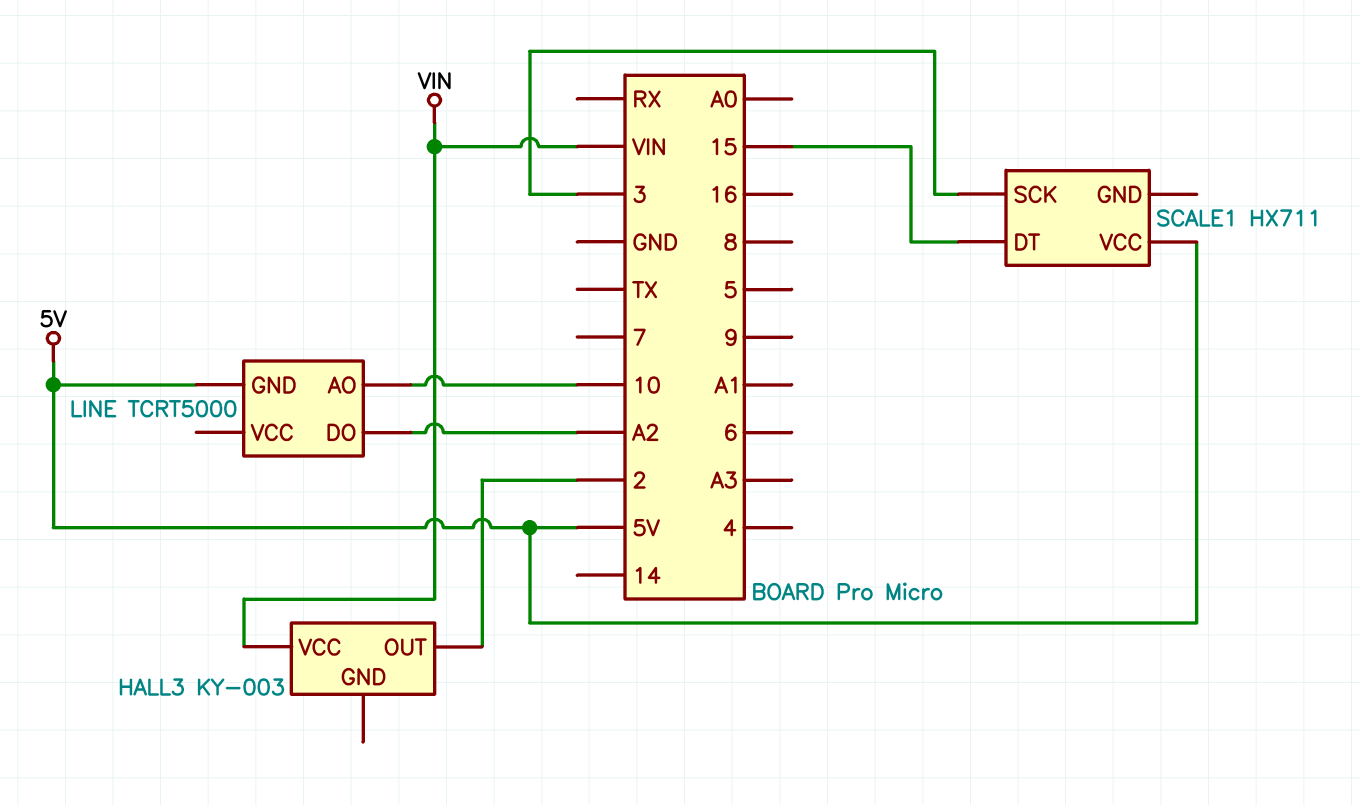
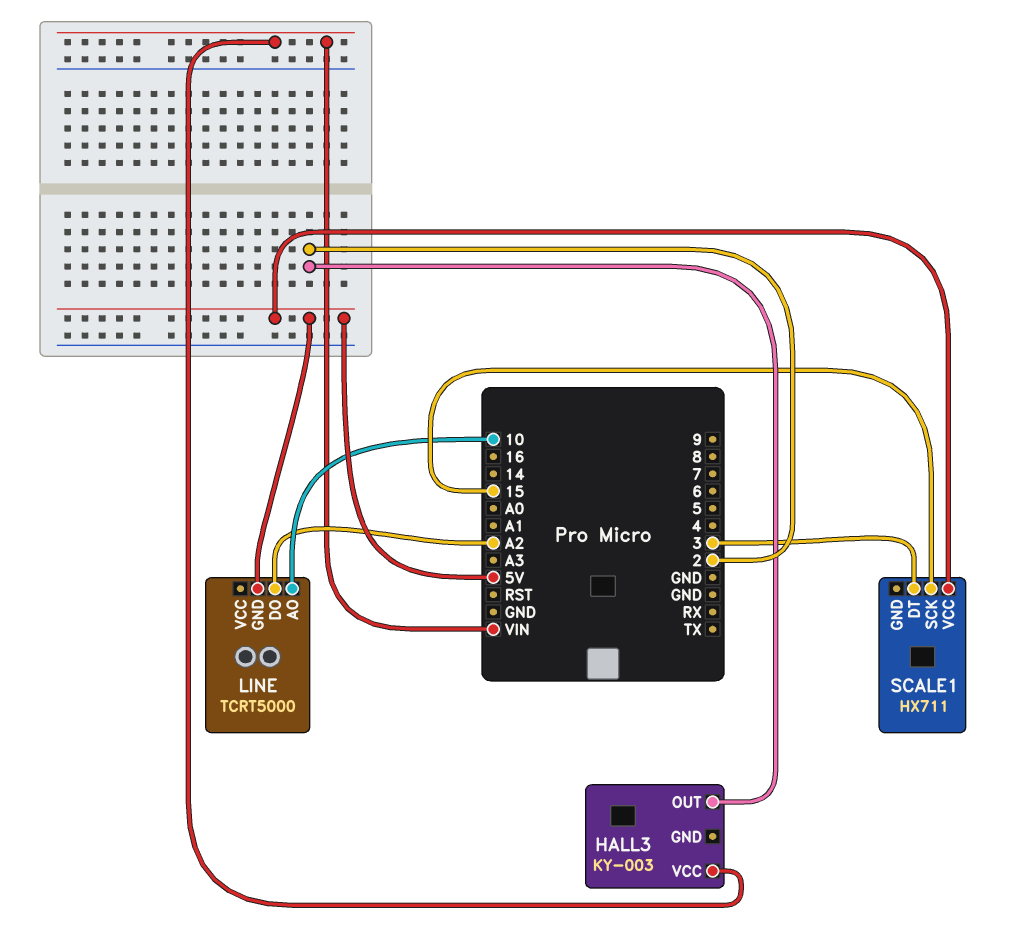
SCALE1 pin DT: 15 -> 3
SCALE1 pin SCK: 3 -> 15

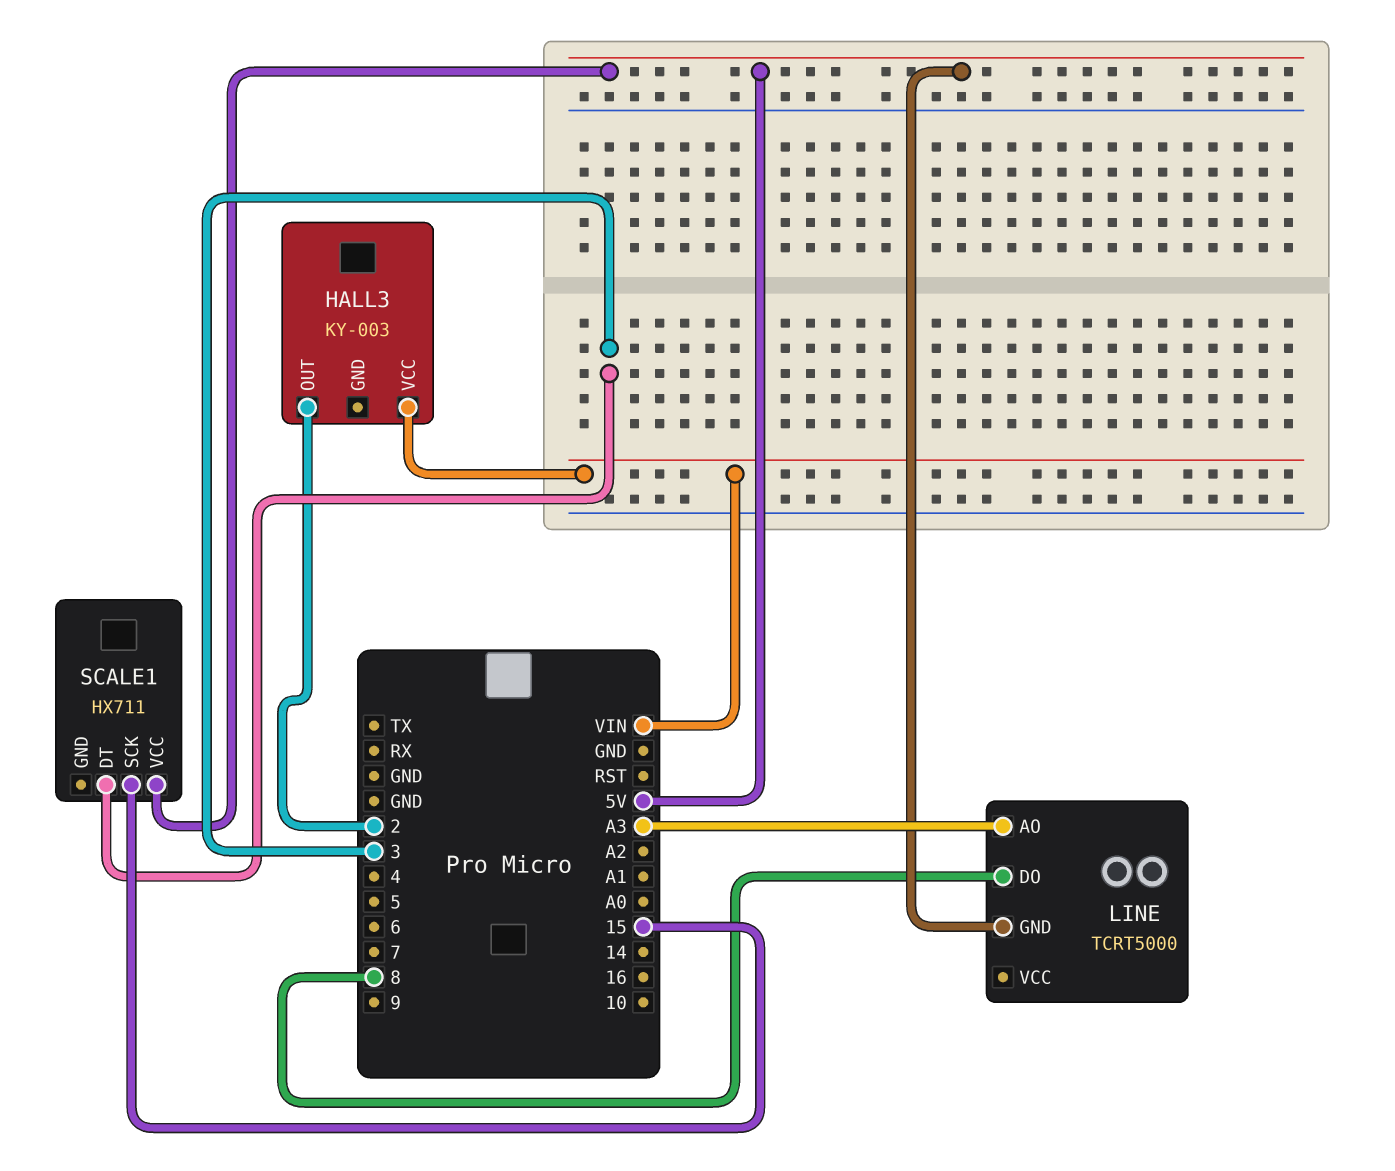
LINE pin AO: 10 -> A3
LINE pin DO: A2 -> 8

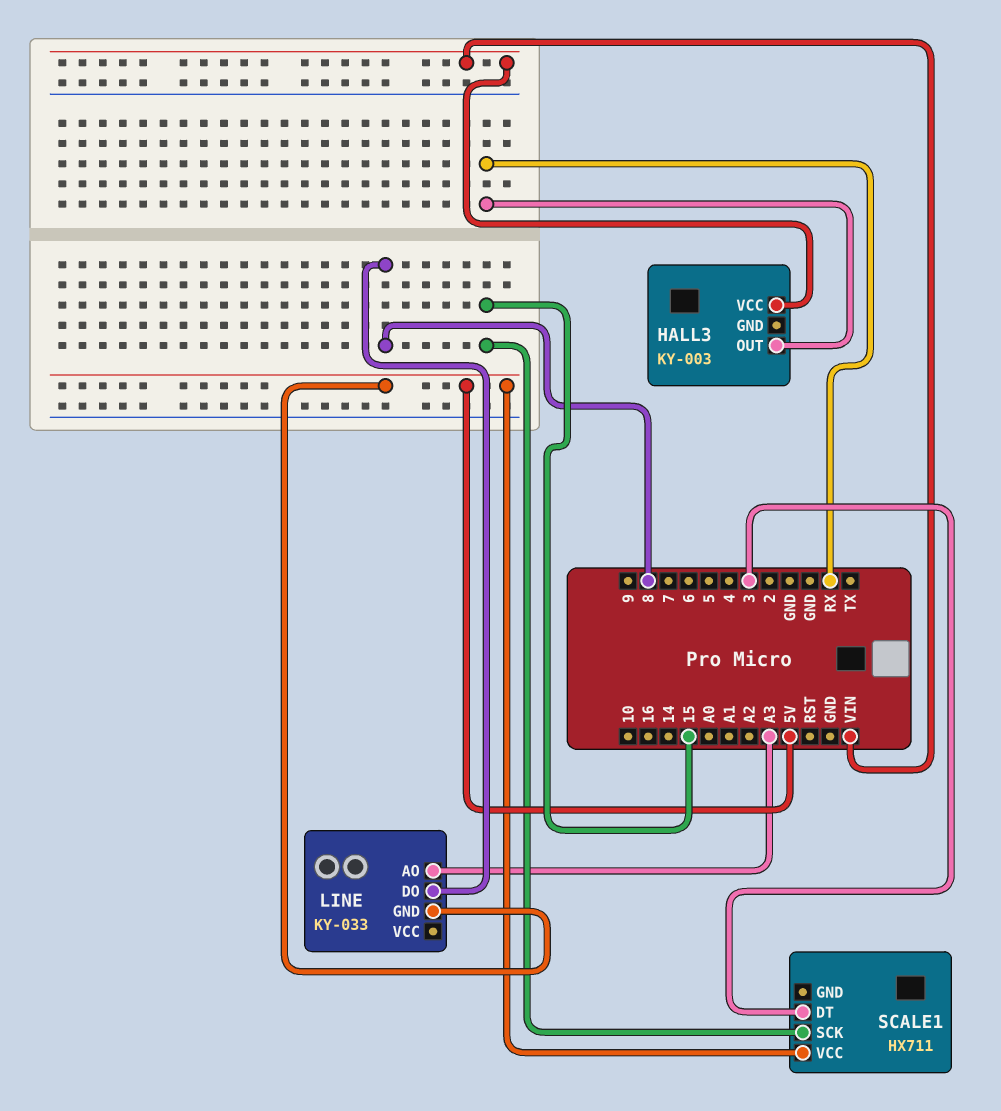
HALL3 pin OUT: 2 -> RX
LINE: TCRT5000 -> KY-033

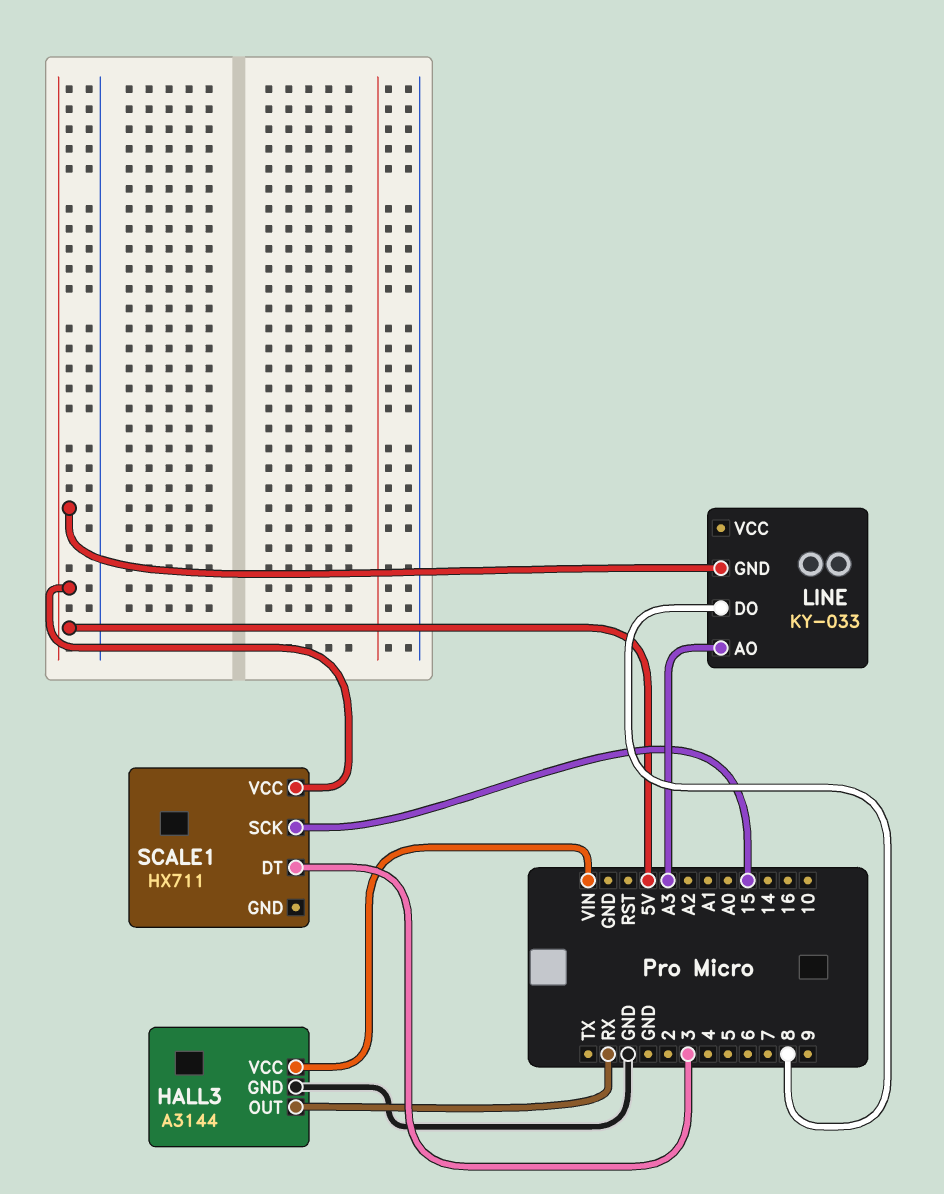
HALL3: KY-003 -> A3144
HALL3 pin GND: none -> GND

